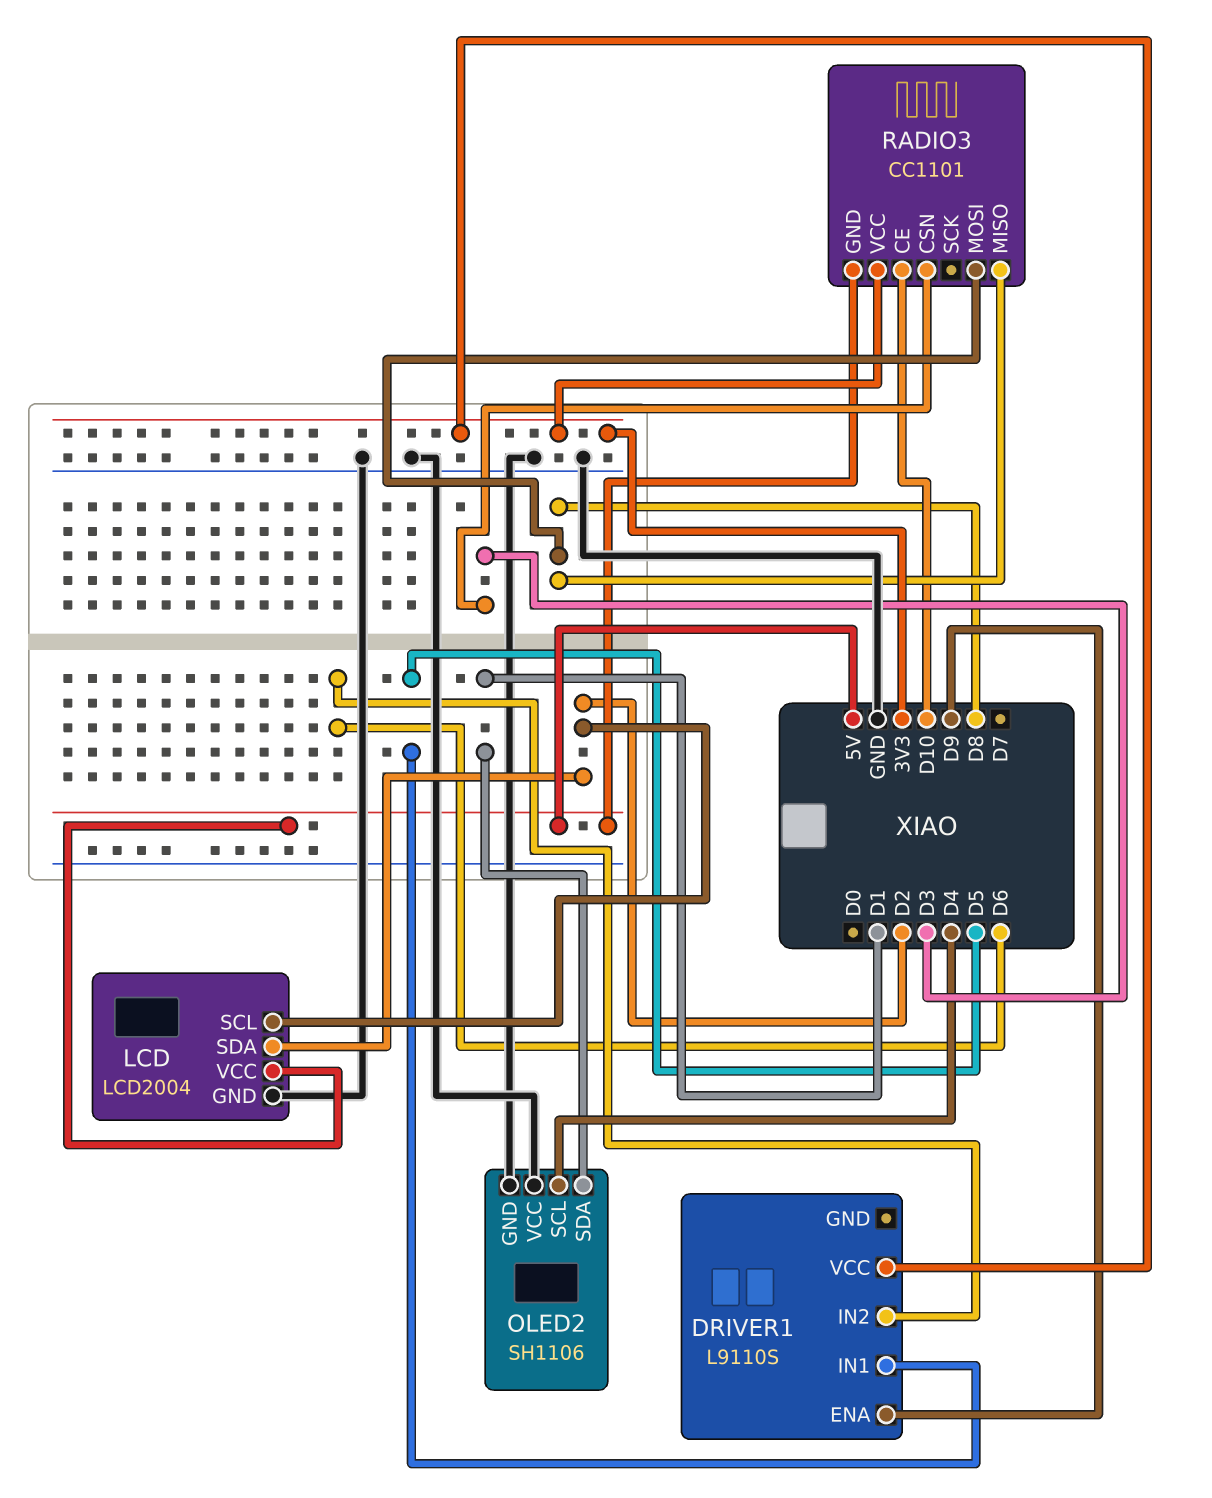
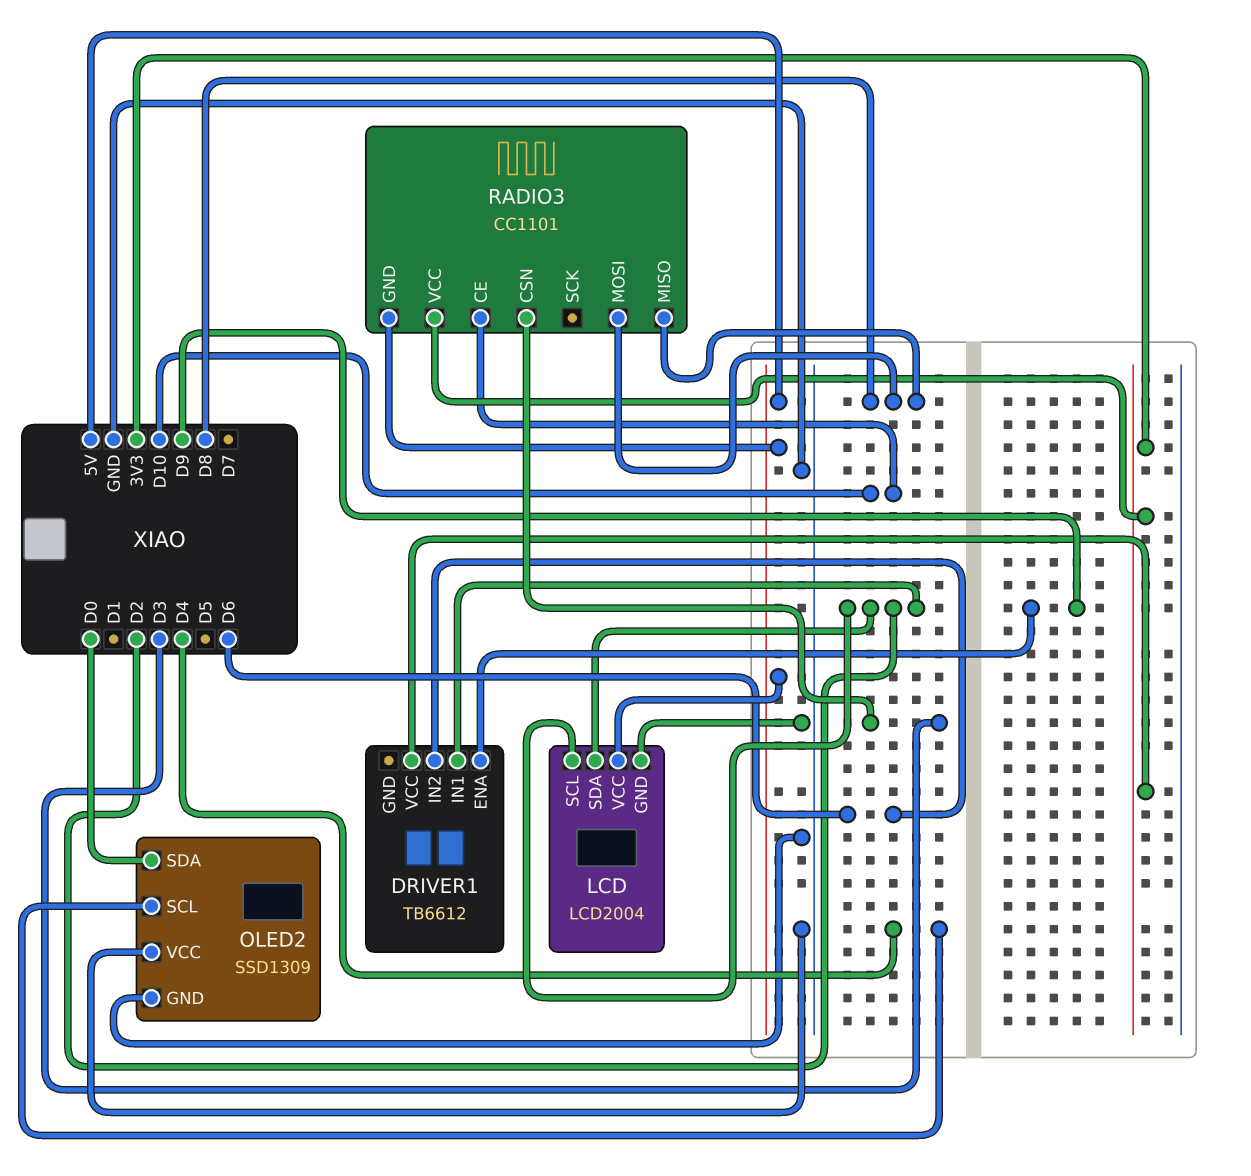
DRIVER1: L9110S -> TB6612
DRIVER1 pin IN1: D5 -> D2
OLED2: SH1106 -> SSD1309
OLED2 pin SDA: D1 -> D0

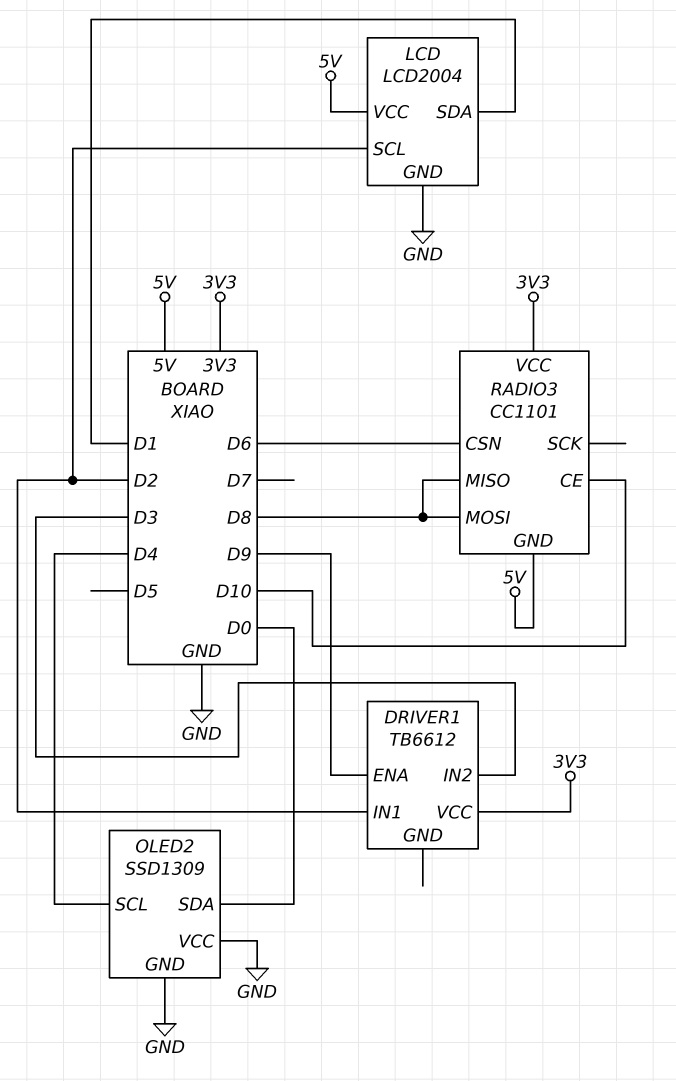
DRIVER1 pin IN2: D6 -> D3
LCD pin SDA: D2 -> D1
RADIO3 pin CSN: D3 -> D6

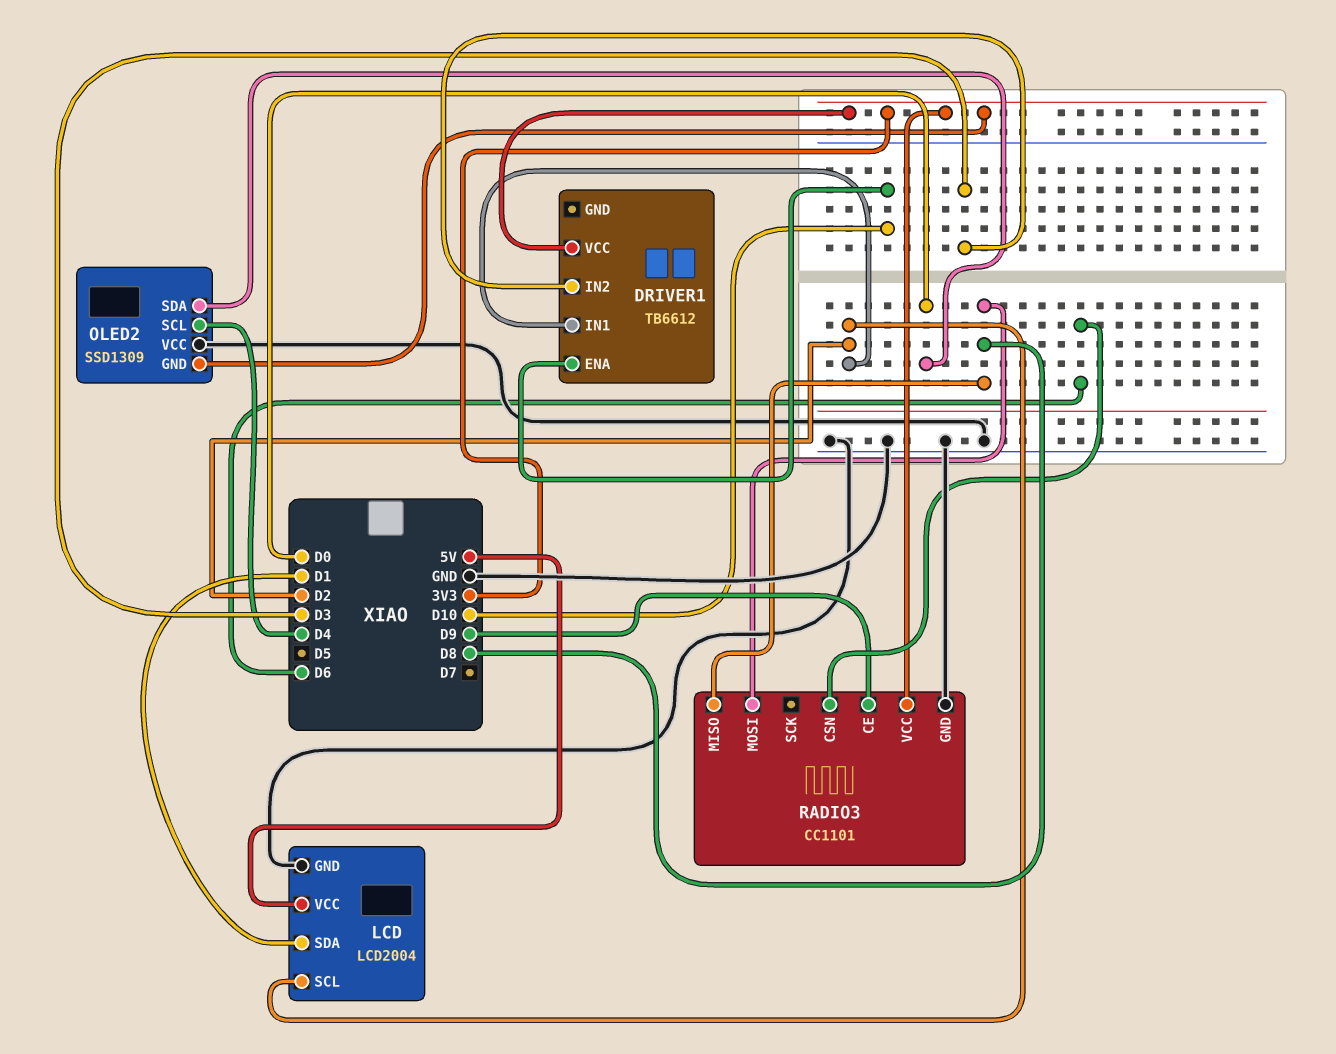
DRIVER1 pin ENA: D9 -> D10
OLED2 pin GND: GND -> 3V3
RADIO3 pin CE: D10 -> D9
RADIO3 pin GND: 5V -> GND

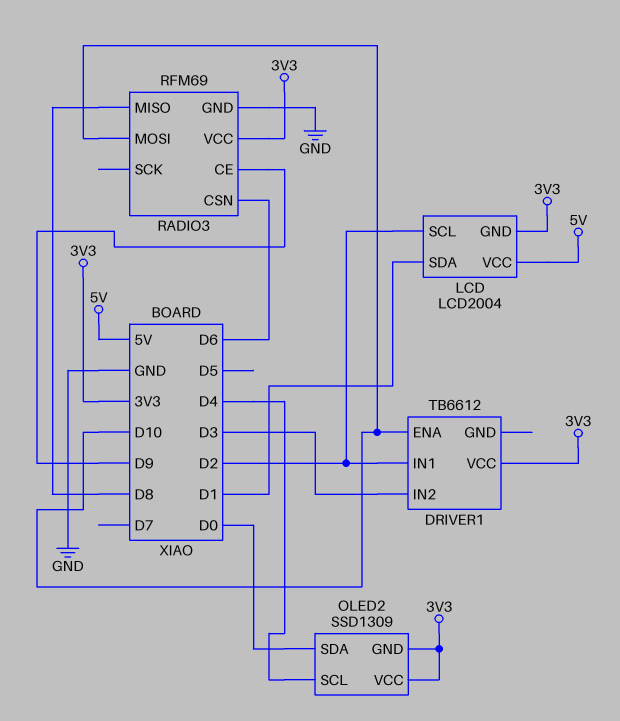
LCD pin GND: GND -> 3V3
OLED2 pin VCC: GND -> 3V3
RADIO3: CC1101 -> RFM69
RADIO3 pin MOSI: D8 -> D10

